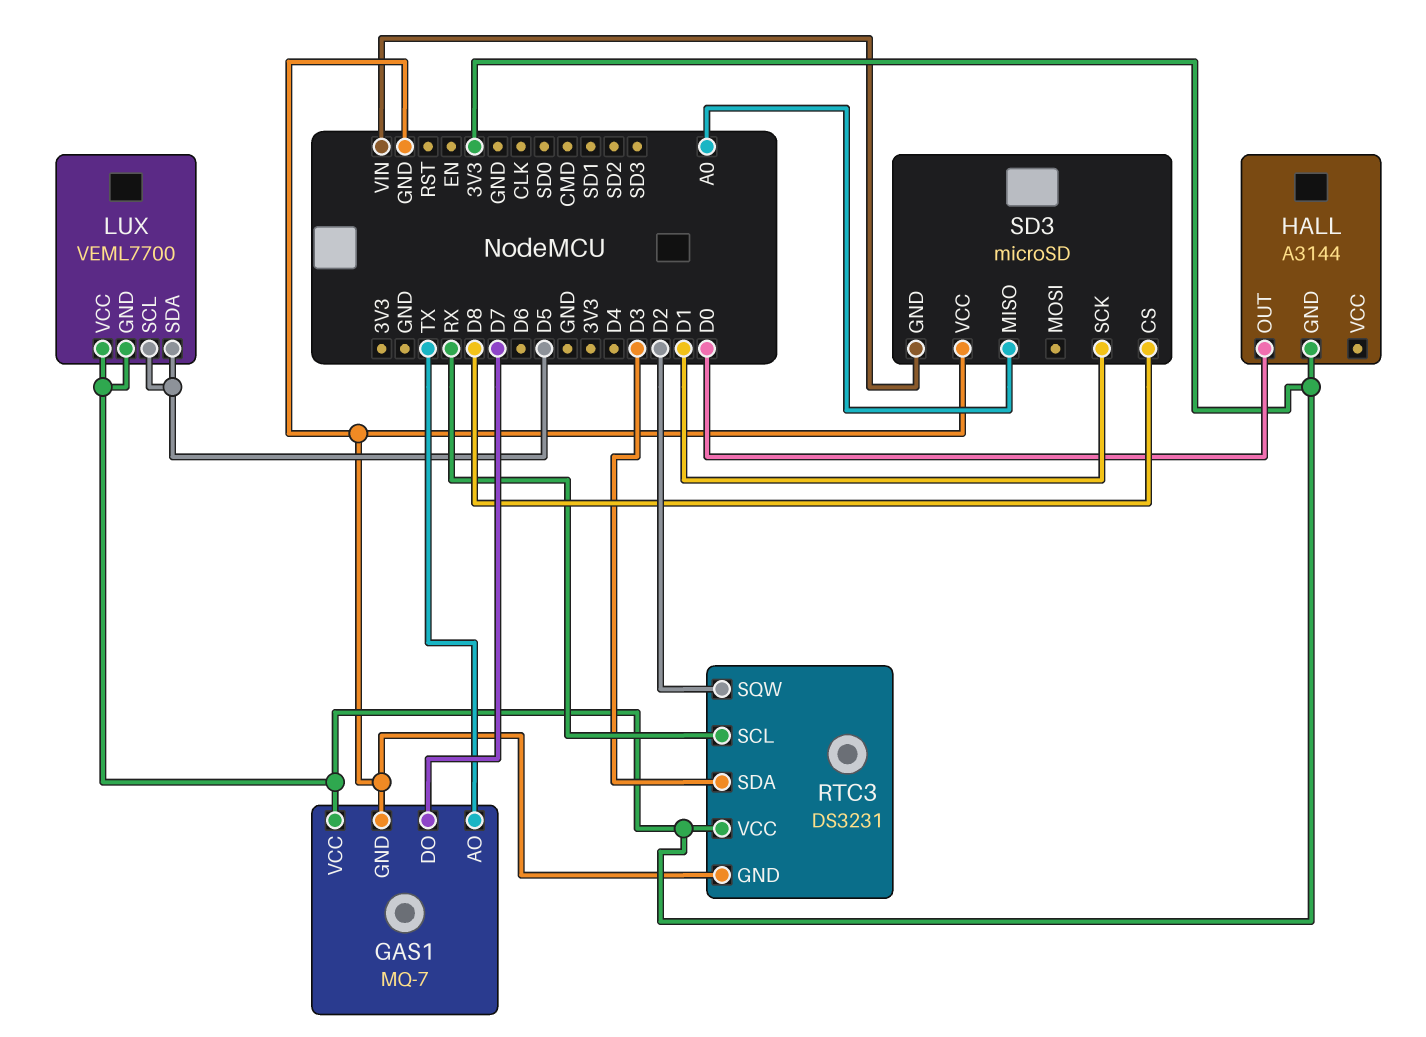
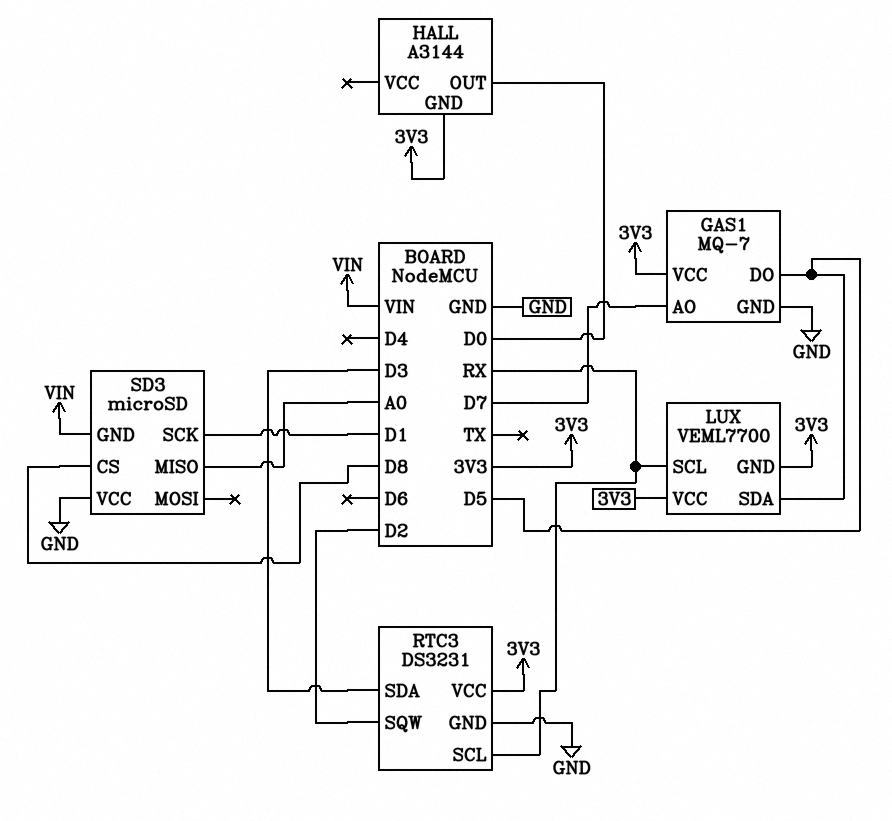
GAS1 pin AO: TX -> D7
GAS1 pin DO: D7 -> D5
LUX pin SCL: D5 -> RX

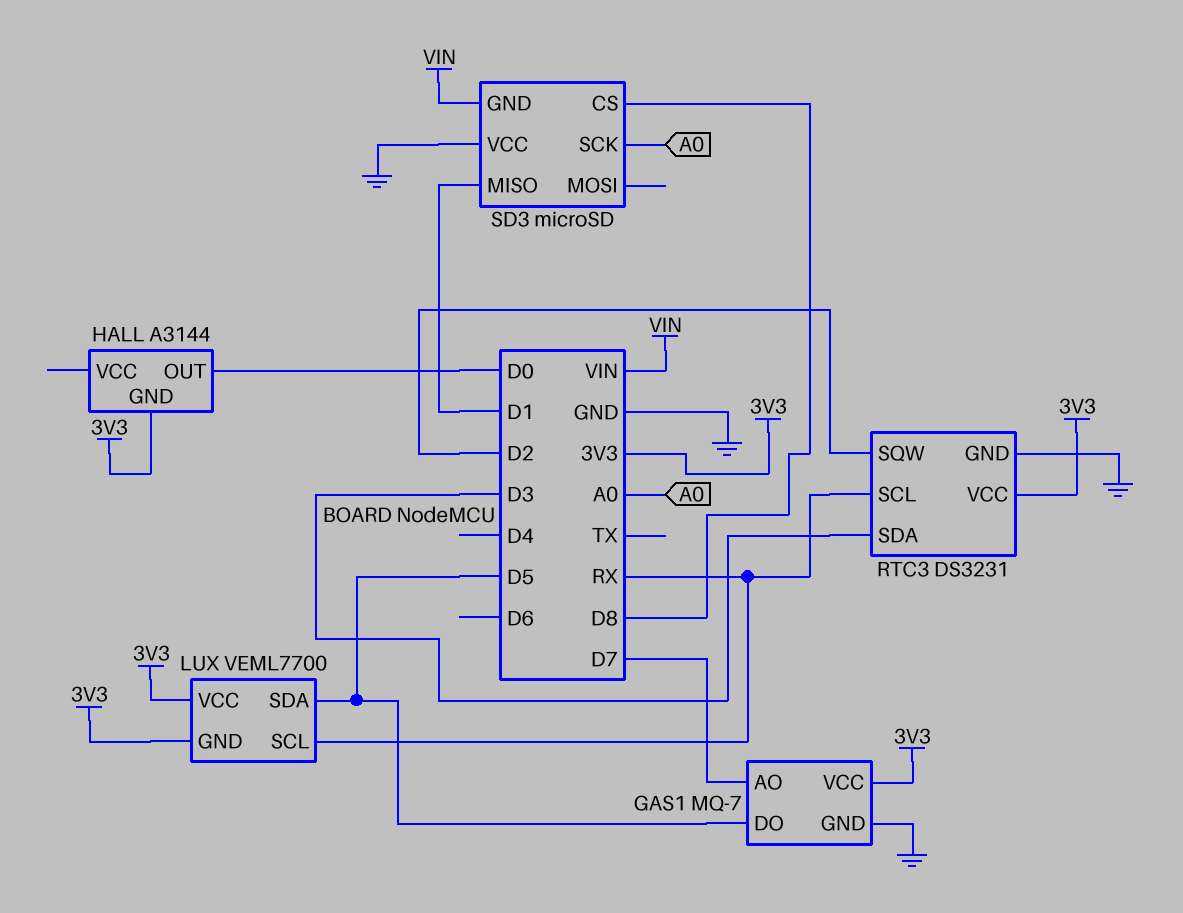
SD3 pin MISO: A0 -> D1
SD3 pin SCK: D1 -> A0

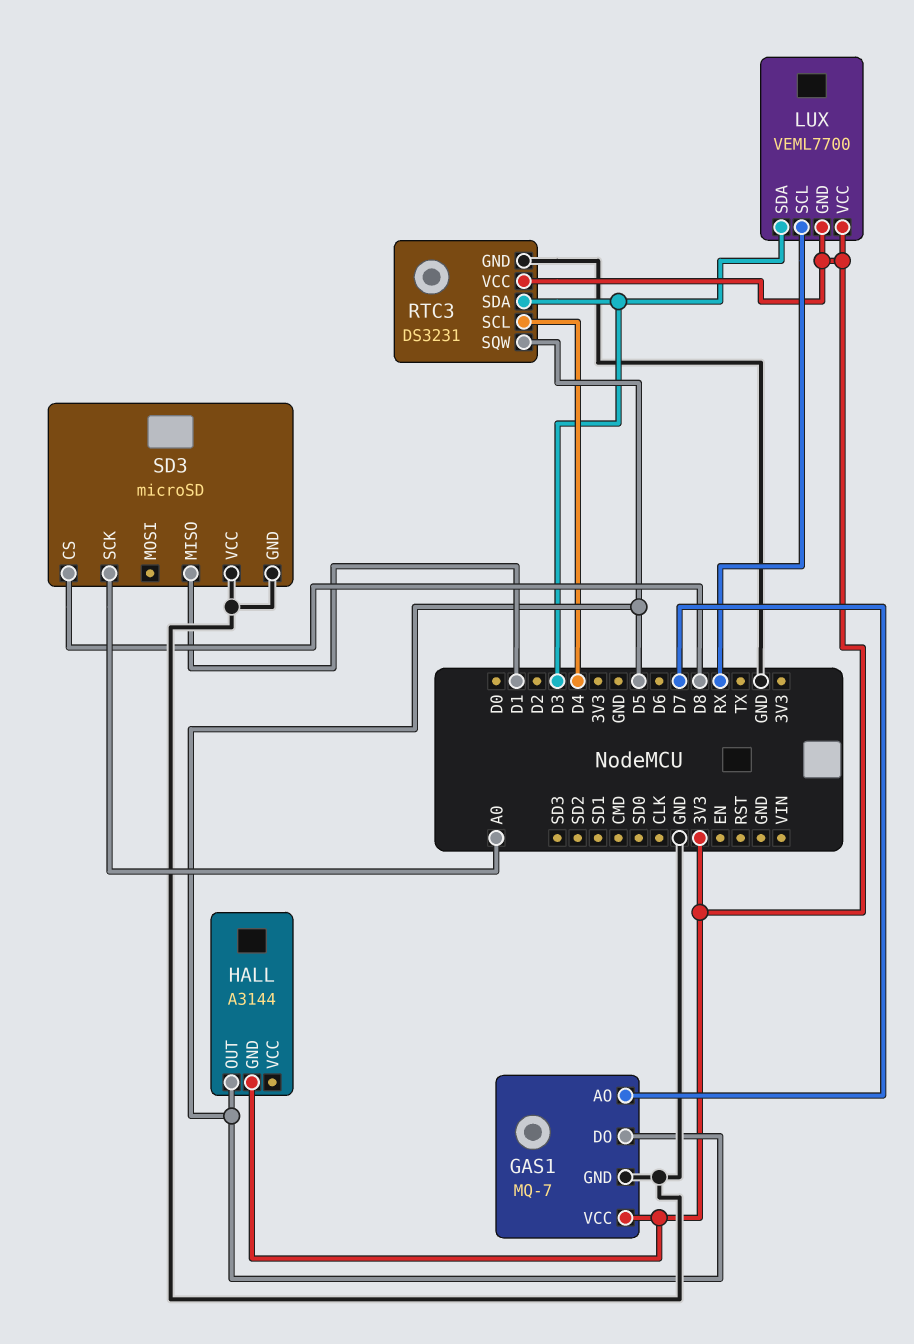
HALL pin OUT: D0 -> D5
LUX pin SDA: D5 -> D3
RTC3 pin SCL: RX -> D4
RTC3 pin SQW: D2 -> D5
SD3 pin GND: VIN -> GND

